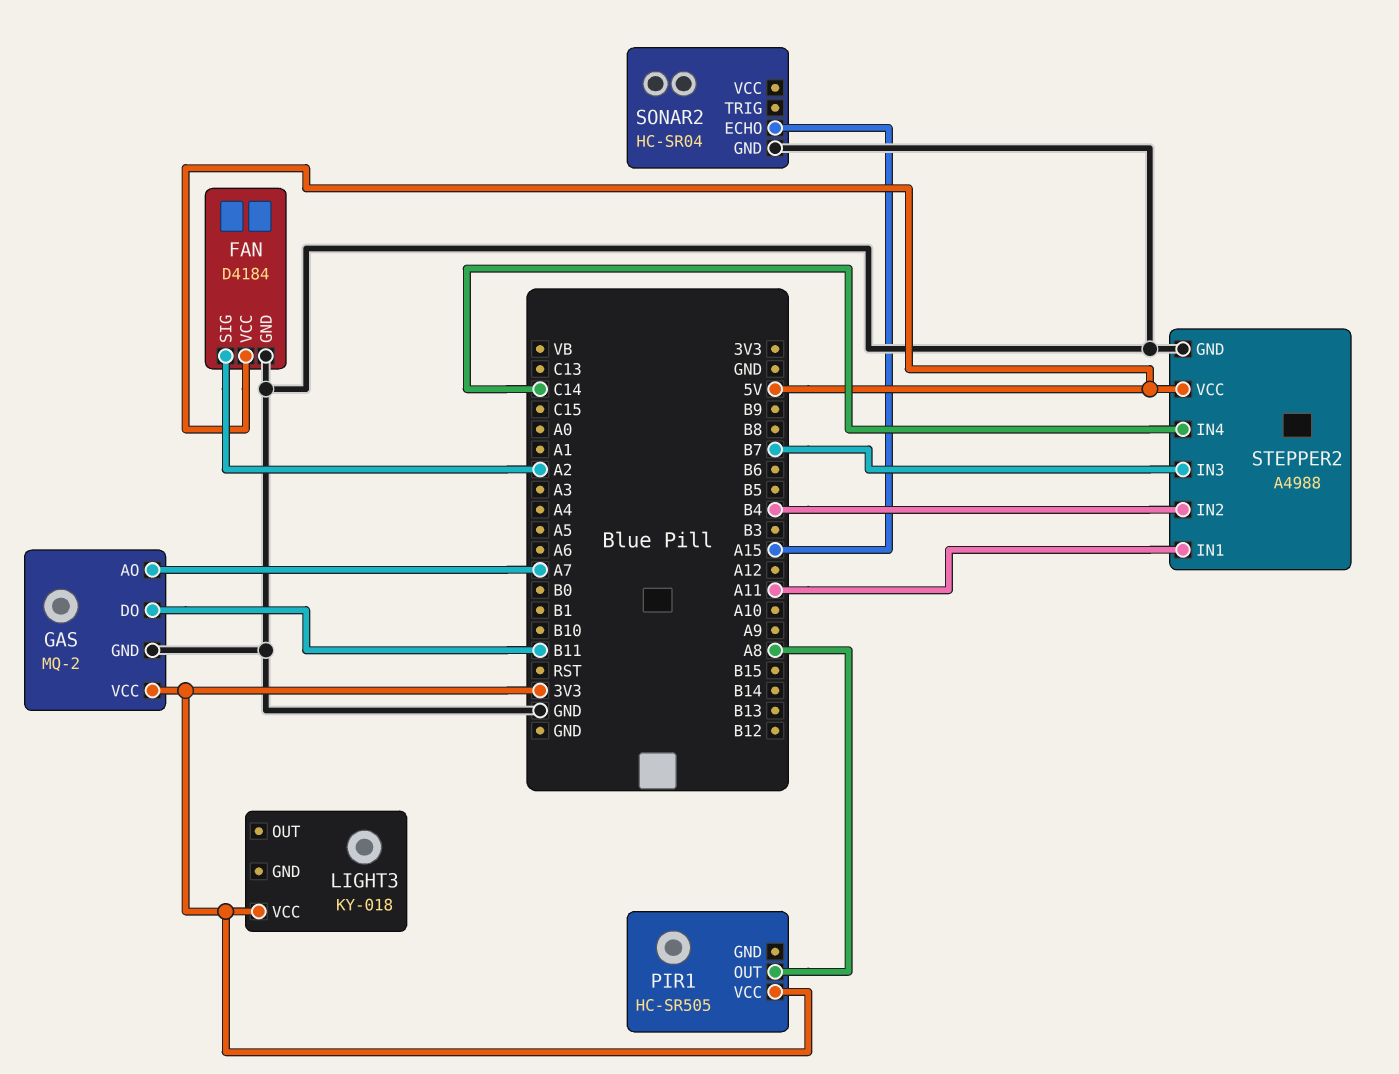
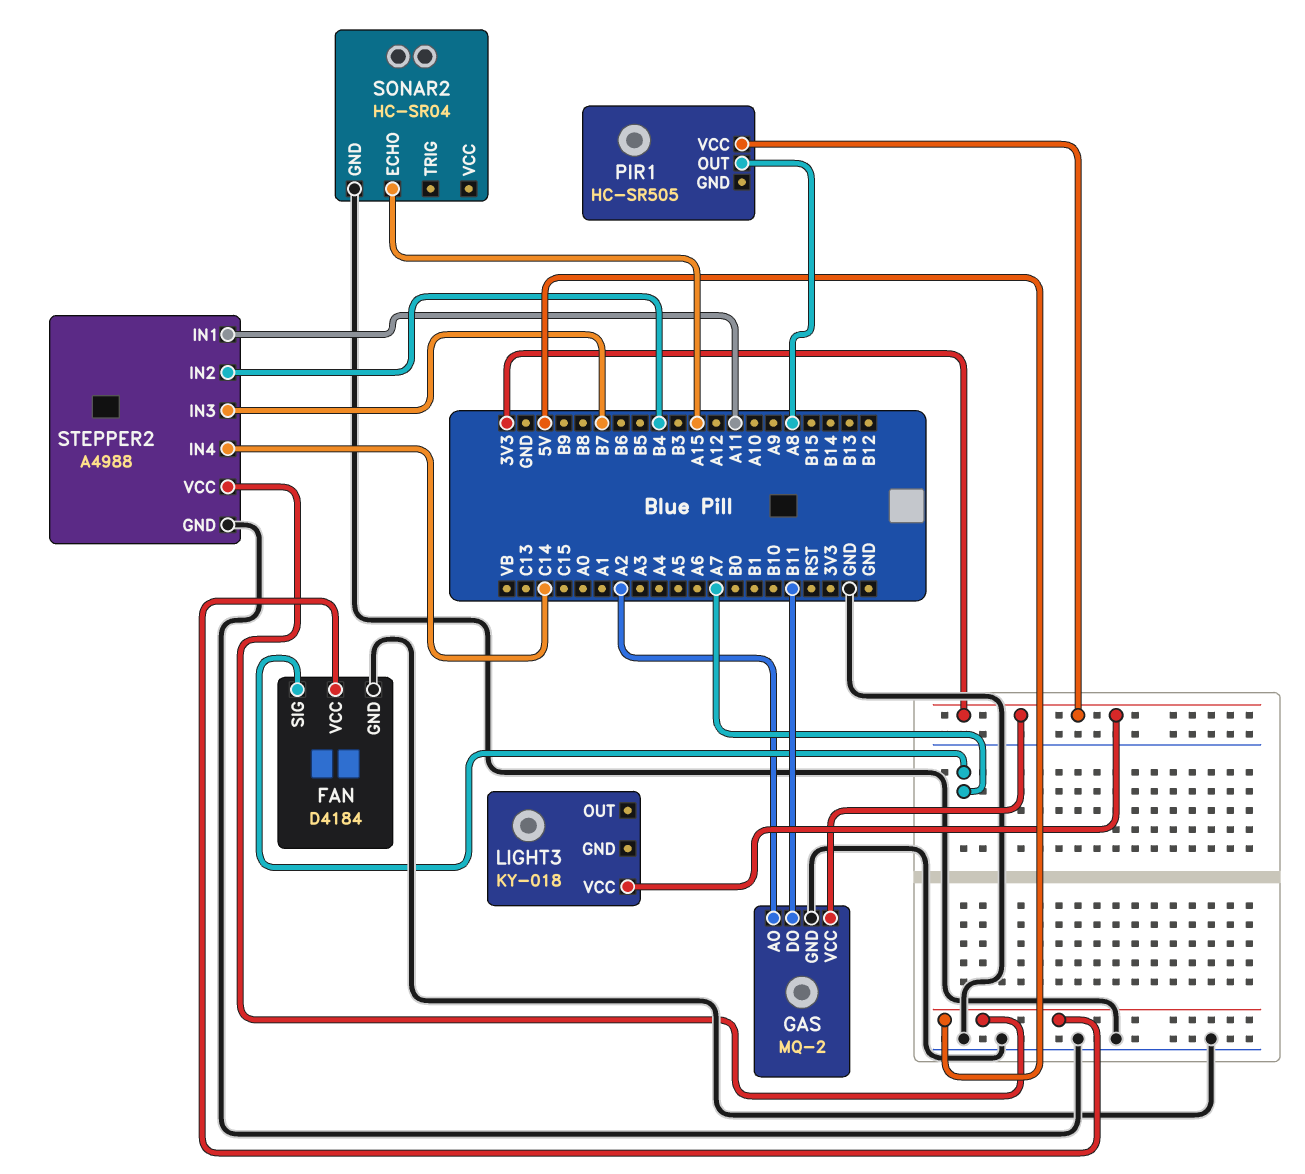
FAN pin SIG: A2 -> A7
GAS pin AO: A7 -> A2

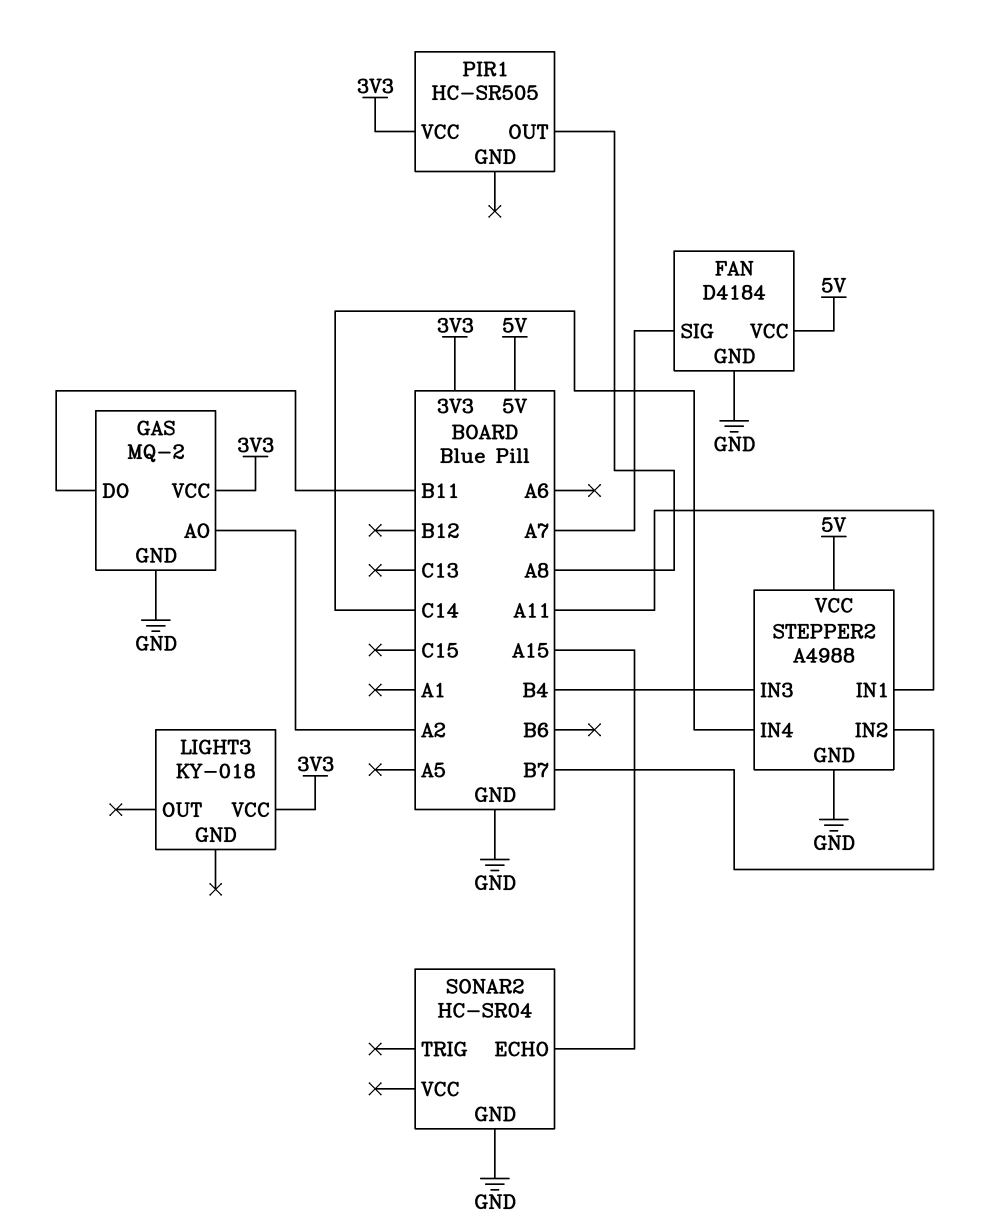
STEPPER2 pin IN2: B4 -> B7
STEPPER2 pin IN3: B7 -> B4

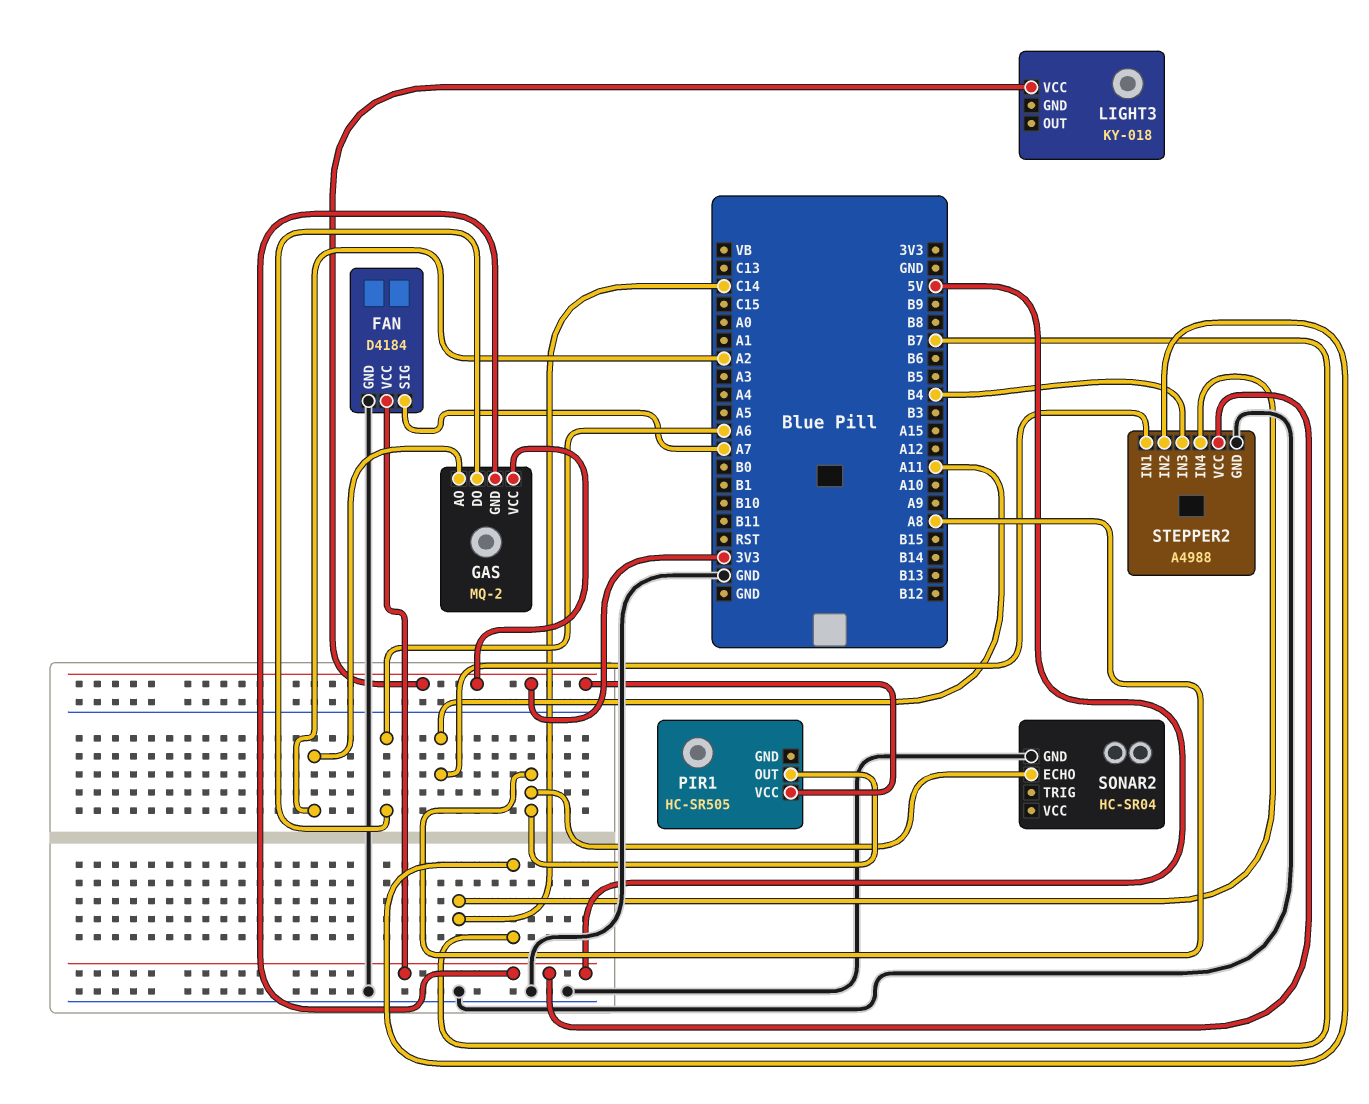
GAS pin DO: B11 -> A6
GAS pin GND: GND -> 5V
SONAR2 pin ECHO: A15 -> A8

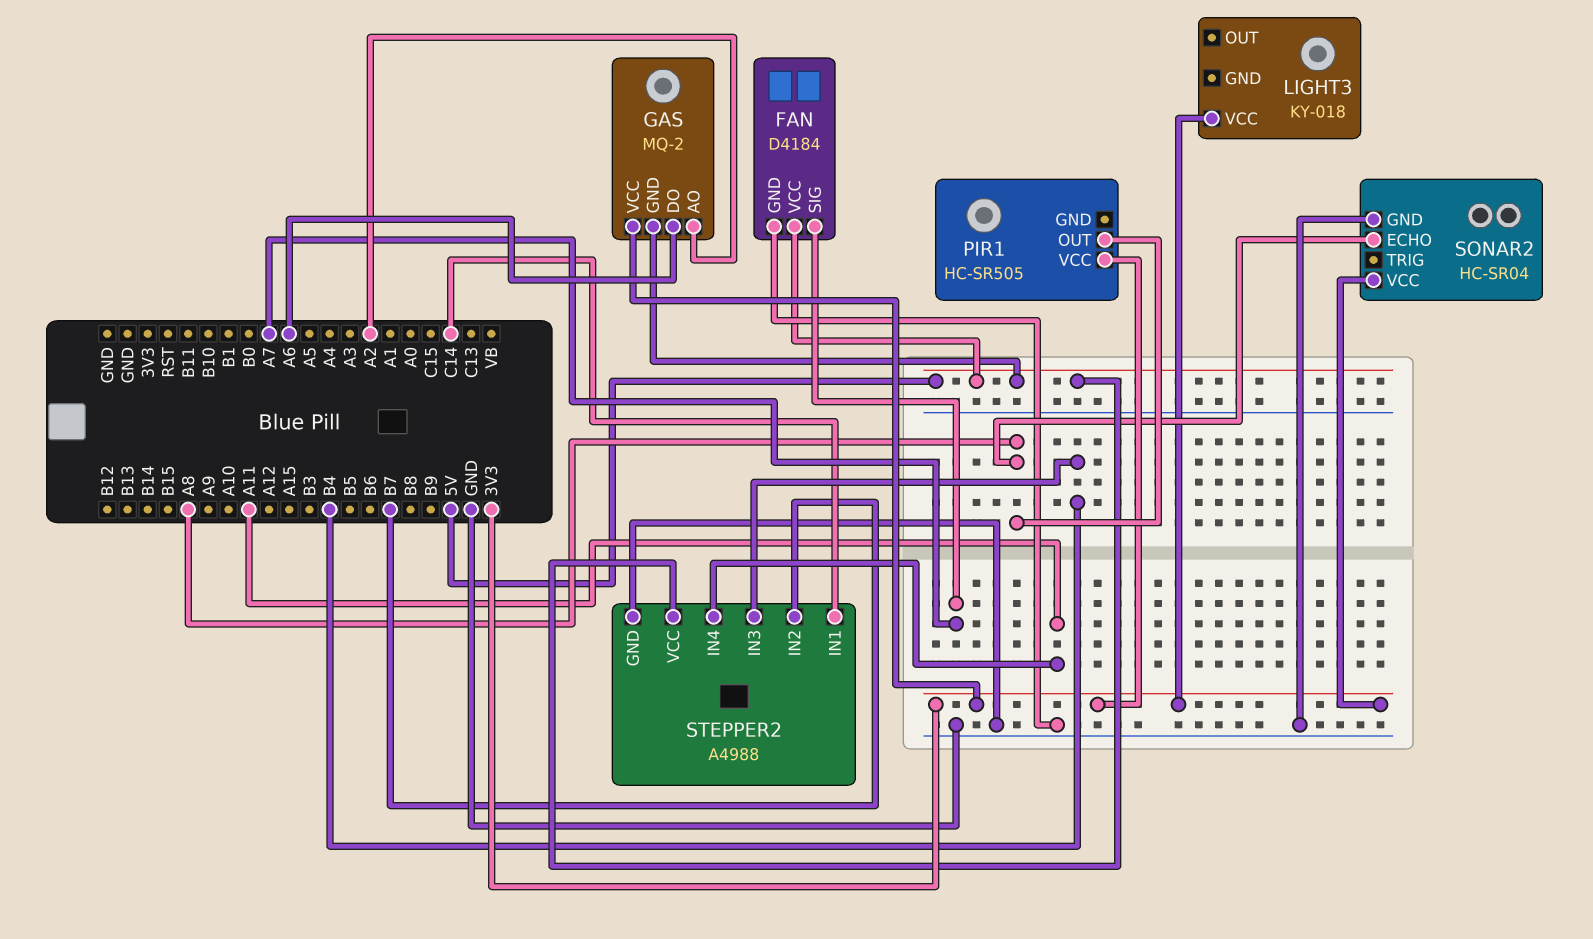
SONAR2 pin VCC: none -> 3V3
STEPPER2 pin IN1: A11 -> C14
STEPPER2 pin IN4: C14 -> A11

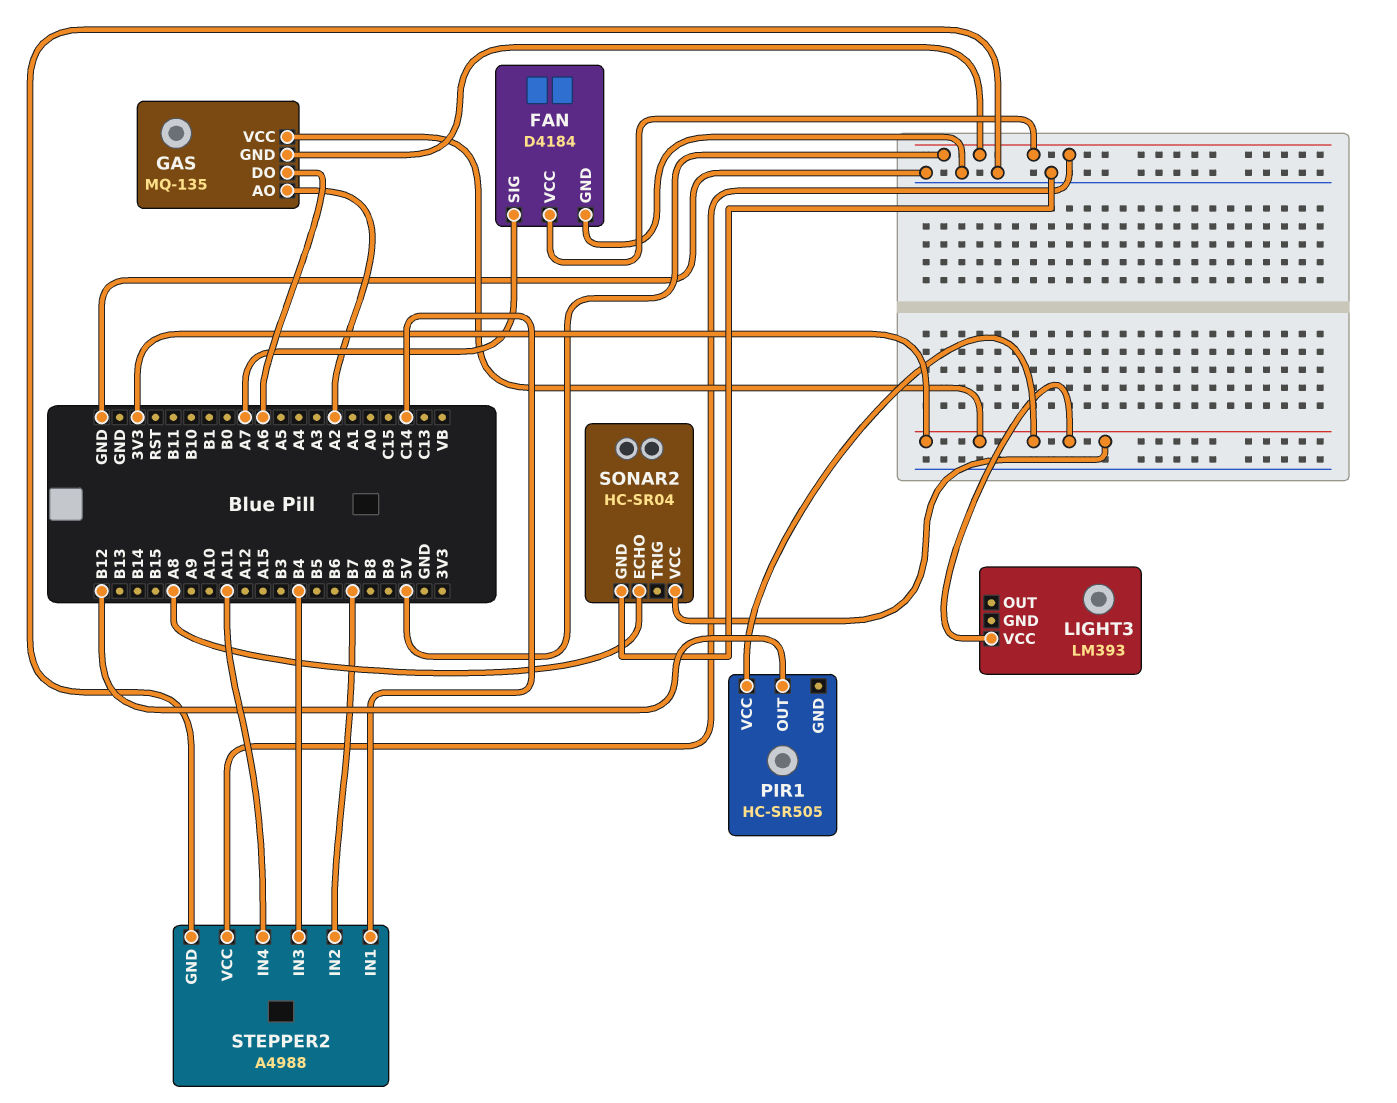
GAS: MQ-2 -> MQ-135
LIGHT3: KY-018 -> LM393
PIR1 pin OUT: A8 -> B12

